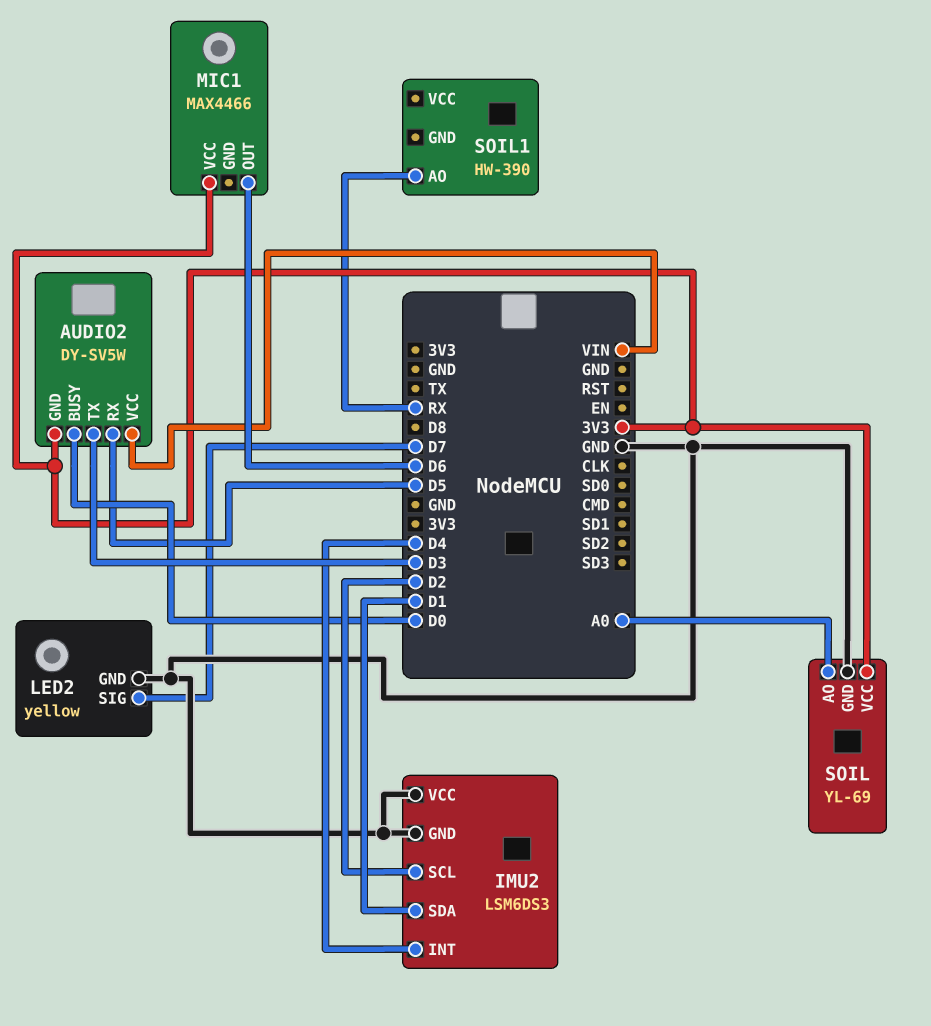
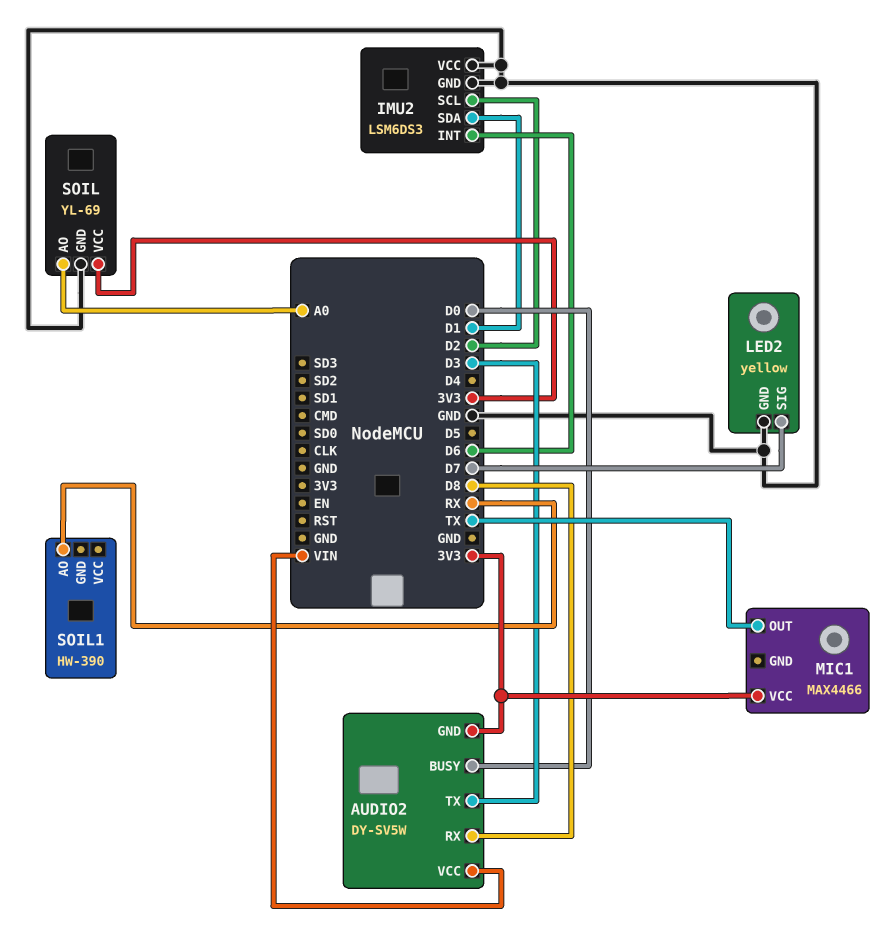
AUDIO2 pin RX: D5 -> D8
IMU2 pin INT: D4 -> D6
MIC1 pin OUT: D6 -> TX

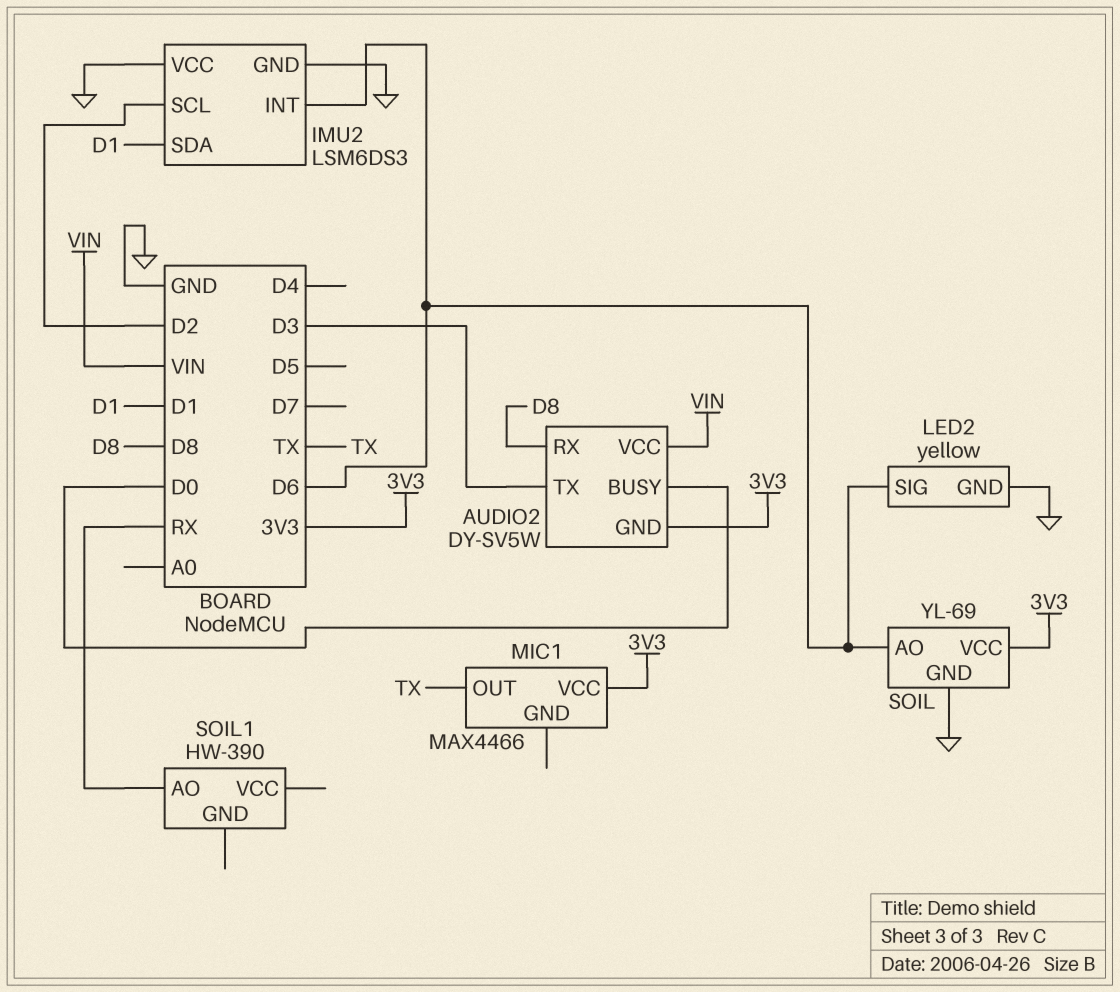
LED2 pin SIG: D7 -> D6
SOIL pin AO: A0 -> D6

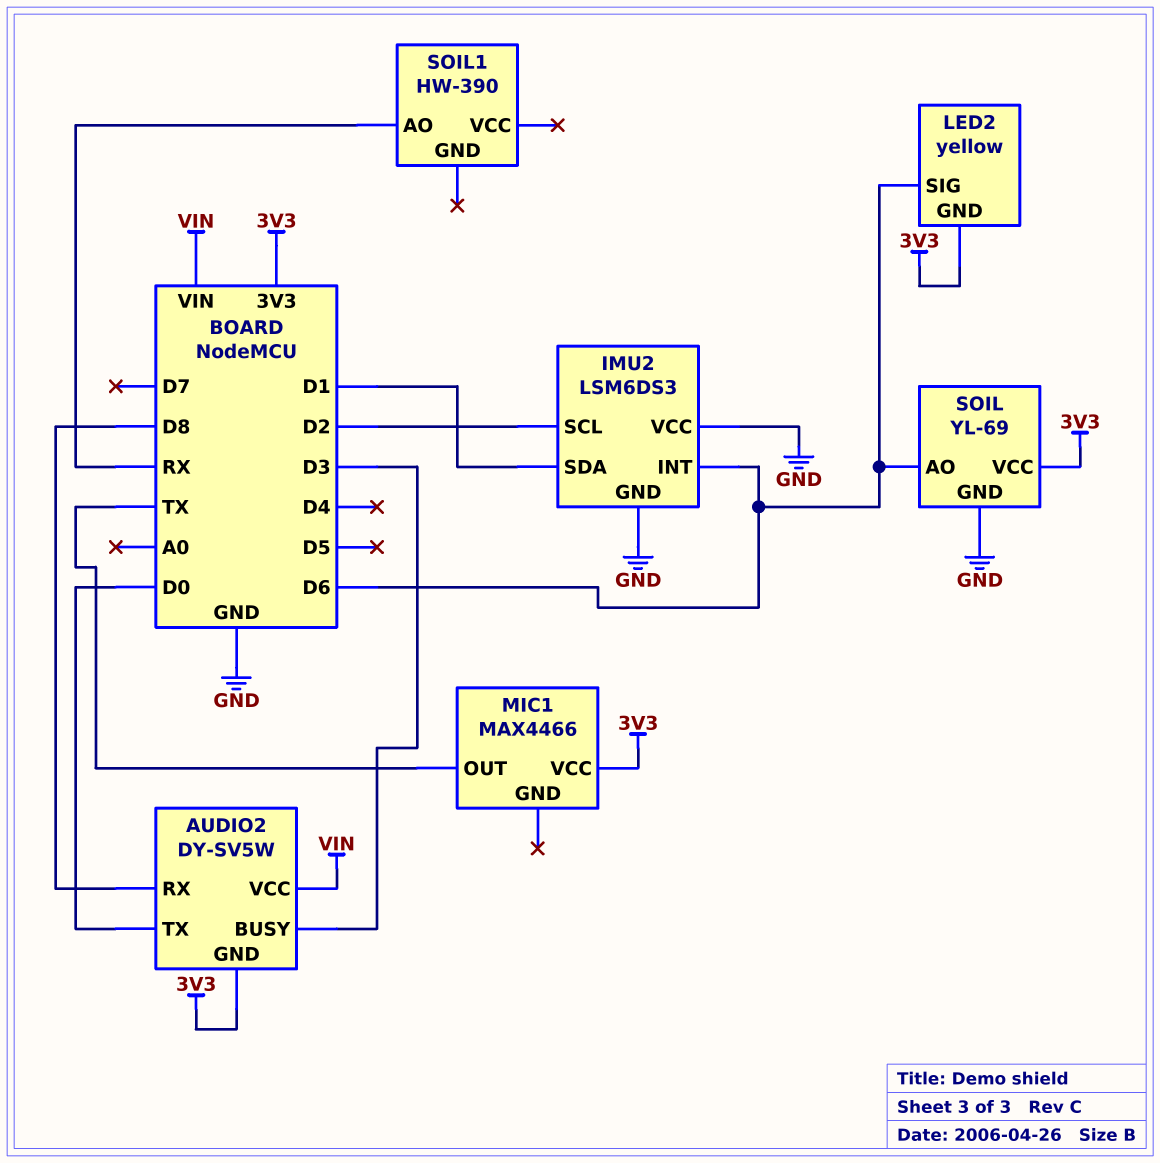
AUDIO2 pin BUSY: D0 -> D3
AUDIO2 pin TX: D3 -> D0
LED2 pin GND: GND -> 3V3

